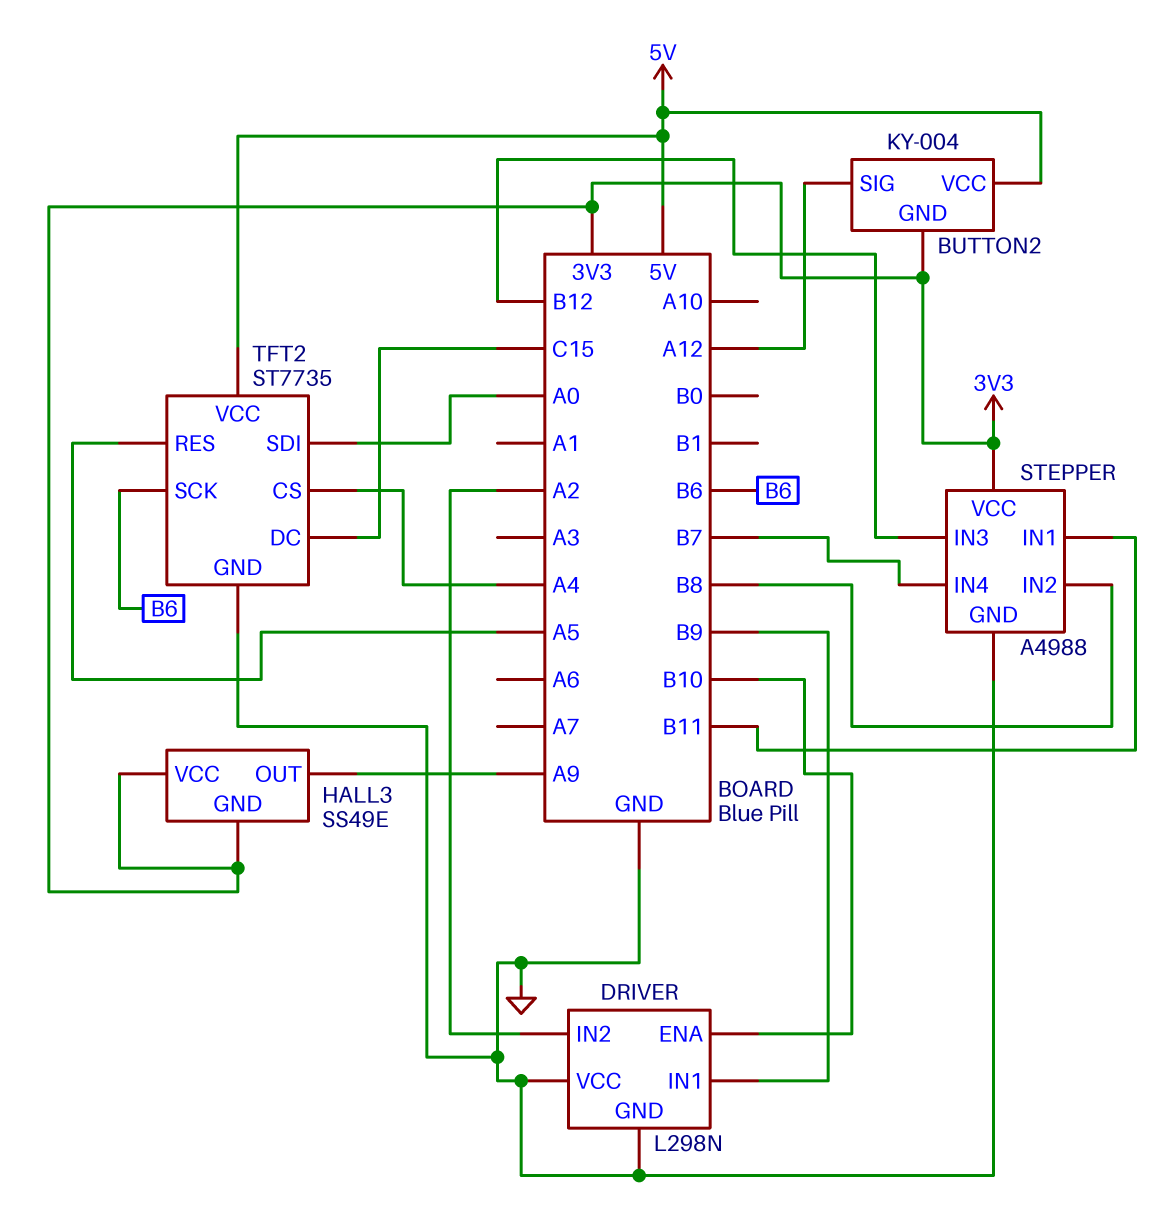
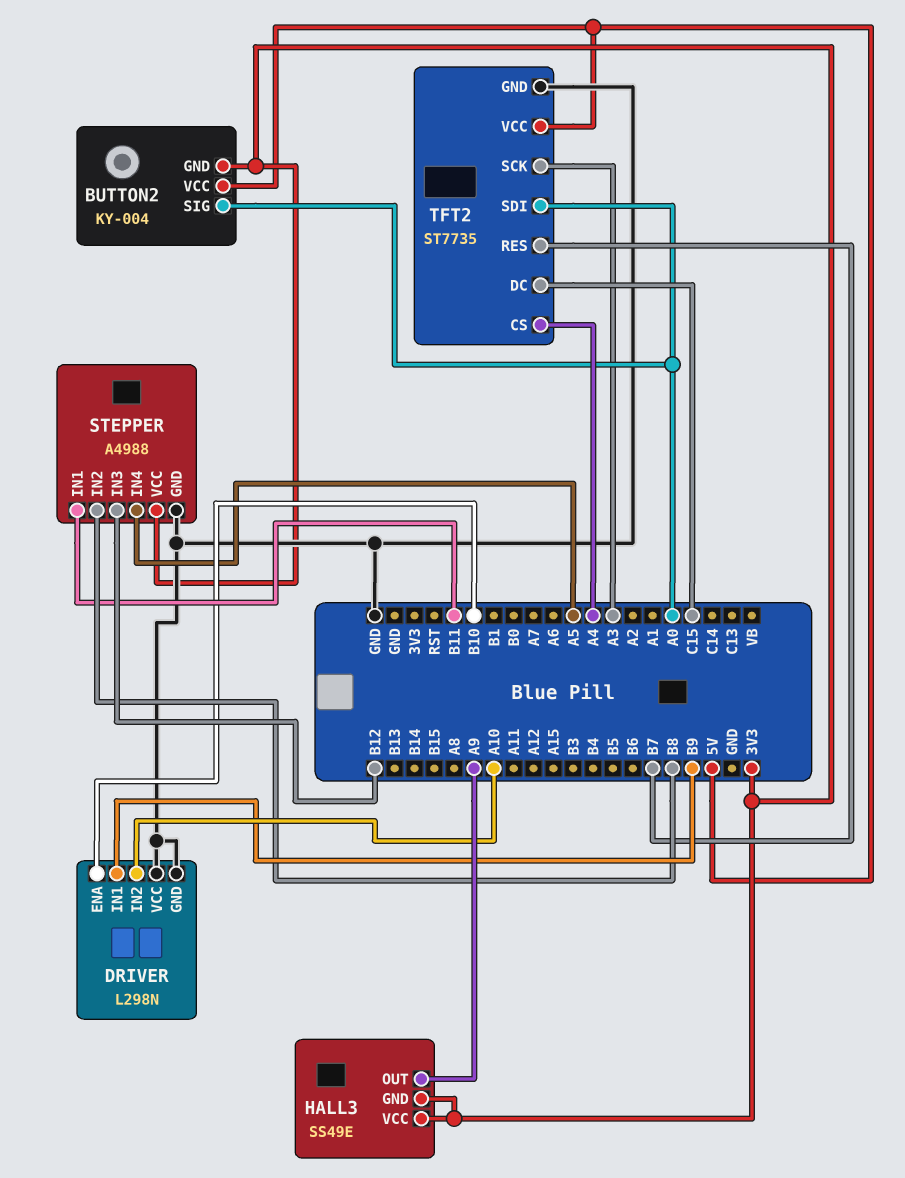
BUTTON2 pin SIG: A12 -> A0
DRIVER pin IN2: A2 -> A10
STEPPER pin IN4: B7 -> A5
TFT2 pin RES: A5 -> B7
TFT2 pin SCK: B6 -> A3

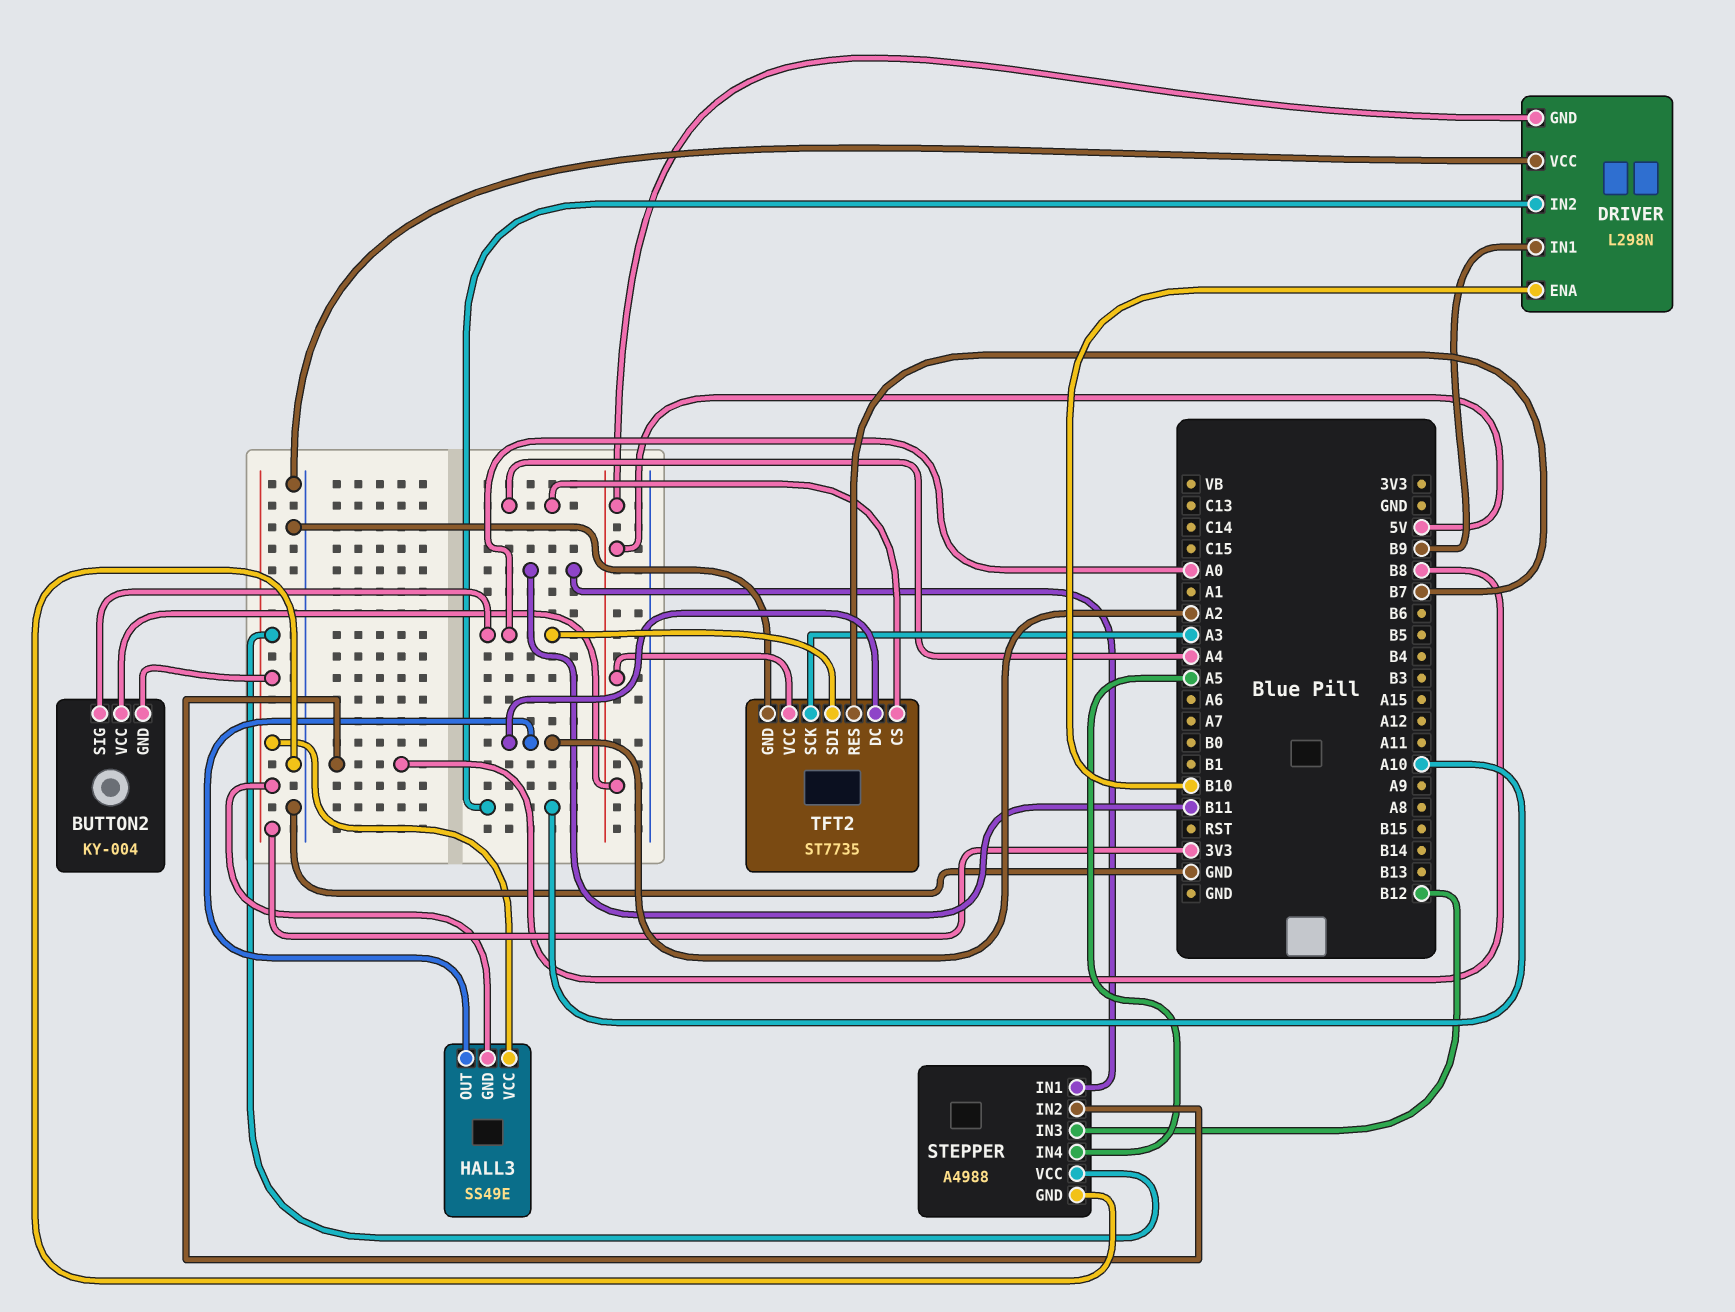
DRIVER pin GND: GND -> 5V
HALL3 pin OUT: A9 -> A2
TFT2 pin DC: C15 -> A2

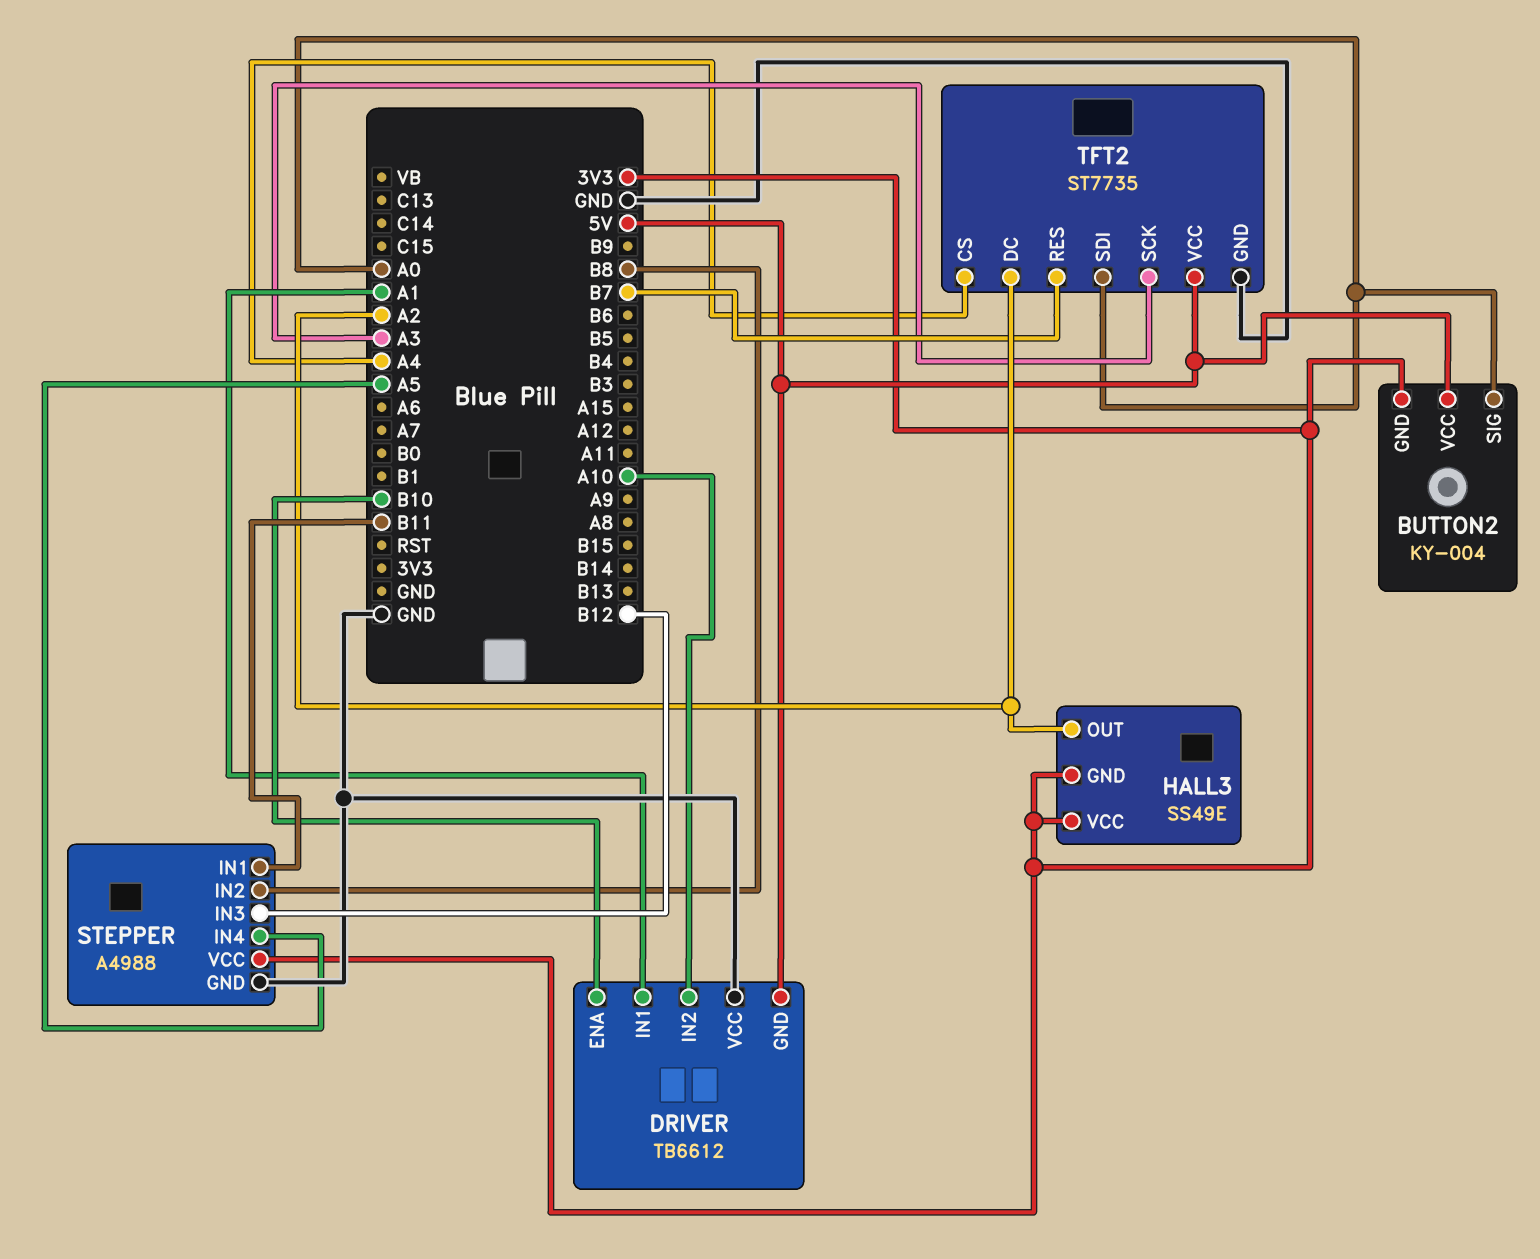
DRIVER: L298N -> TB6612
DRIVER pin IN1: B9 -> A1

